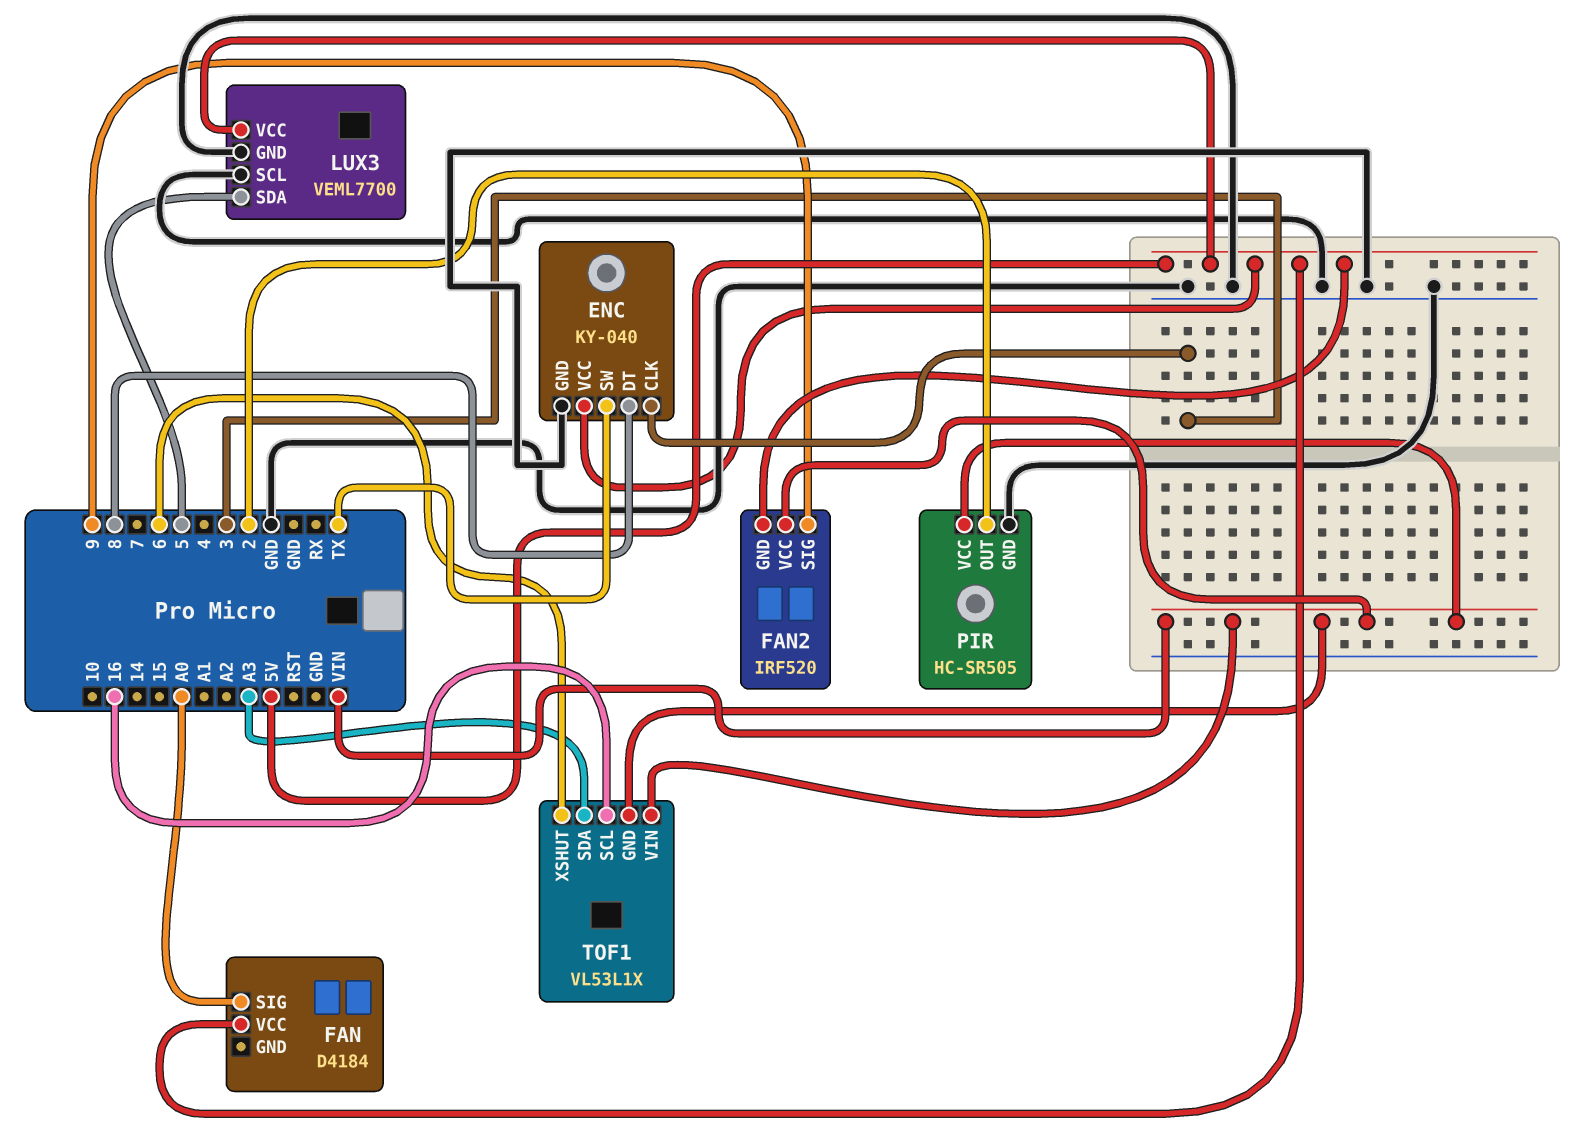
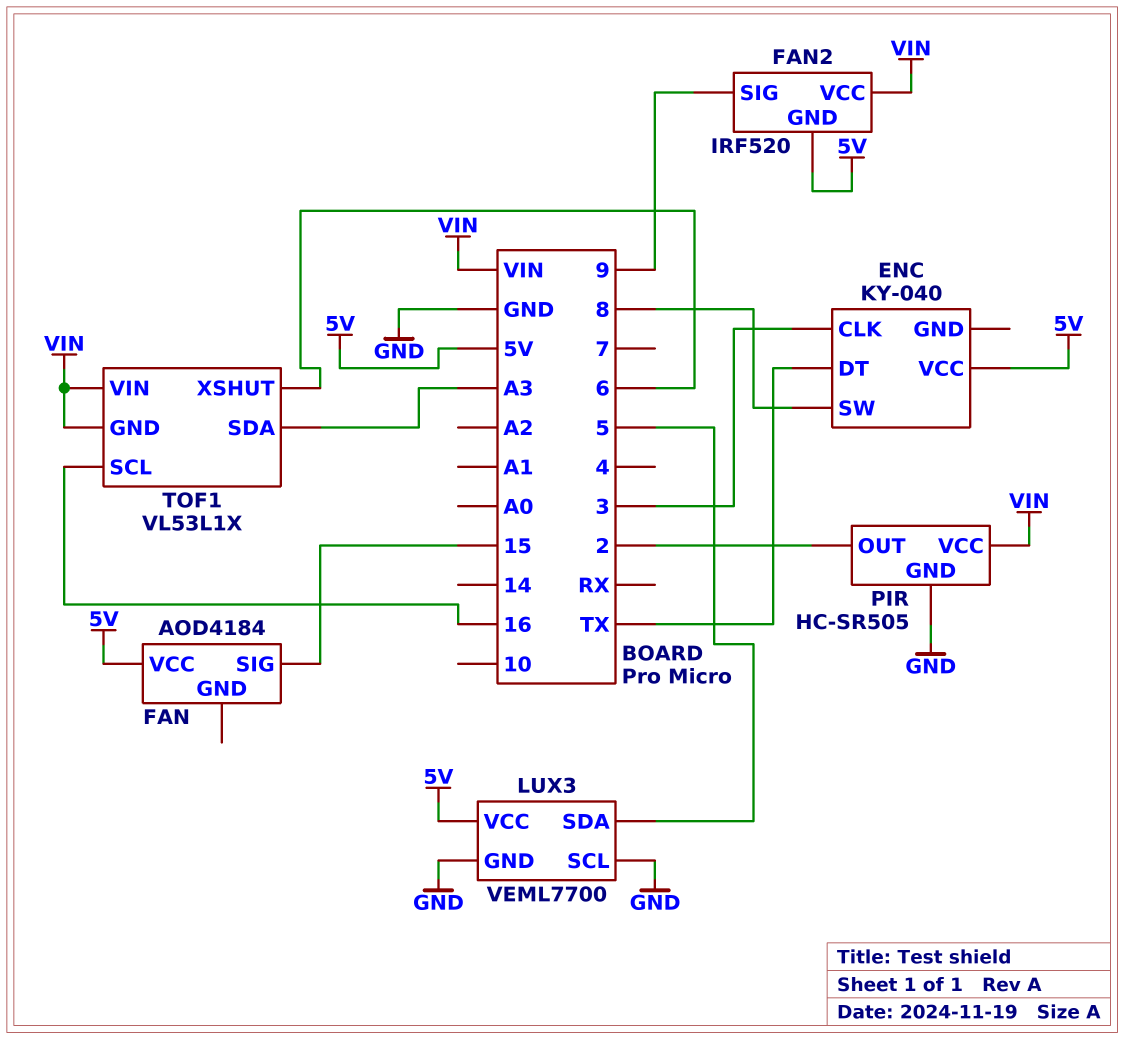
ENC pin DT: 8 -> TX
ENC pin GND: GND -> none
ENC pin SW: TX -> 8
FAN: D4184 -> AOD4184
FAN pin SIG: A0 -> 15

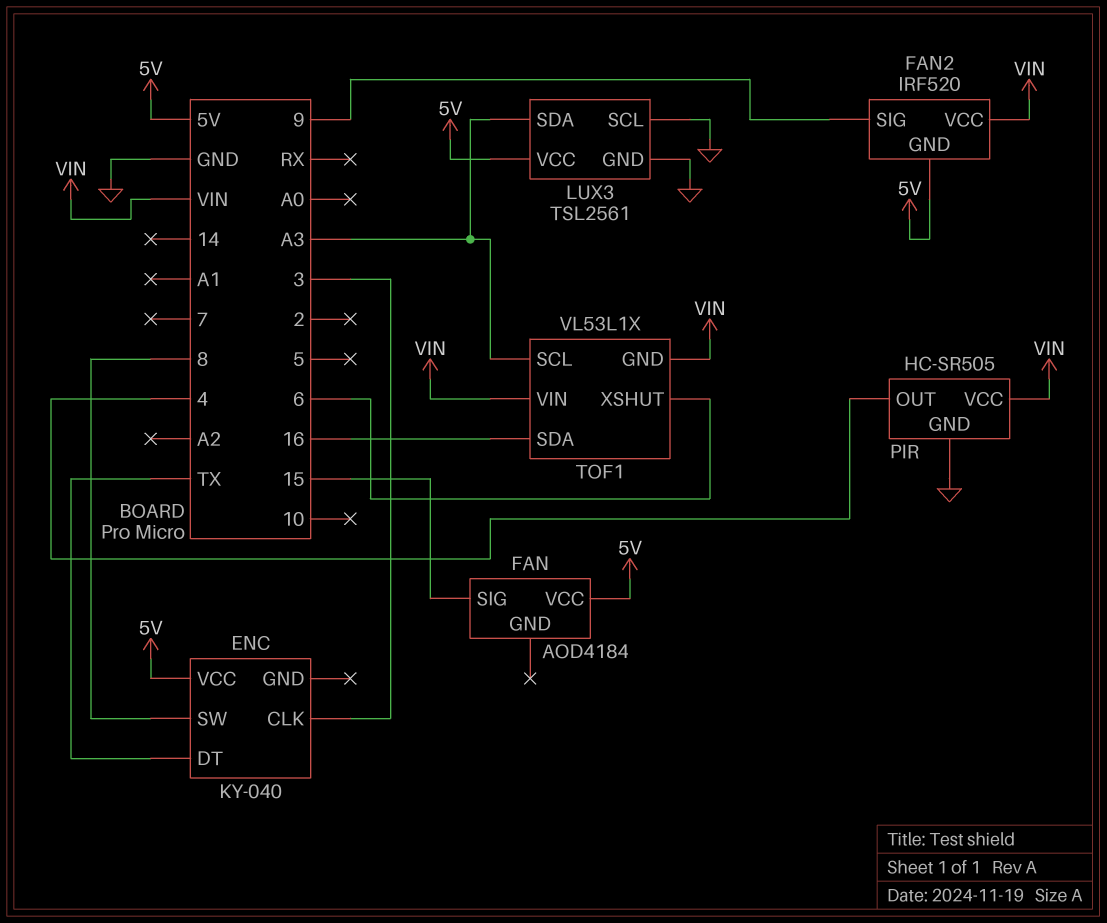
LUX3: VEML7700 -> TSL2561
LUX3 pin SDA: 5 -> A3
PIR pin OUT: 2 -> 4
TOF1 pin SCL: 16 -> A3
TOF1 pin SDA: A3 -> 16

